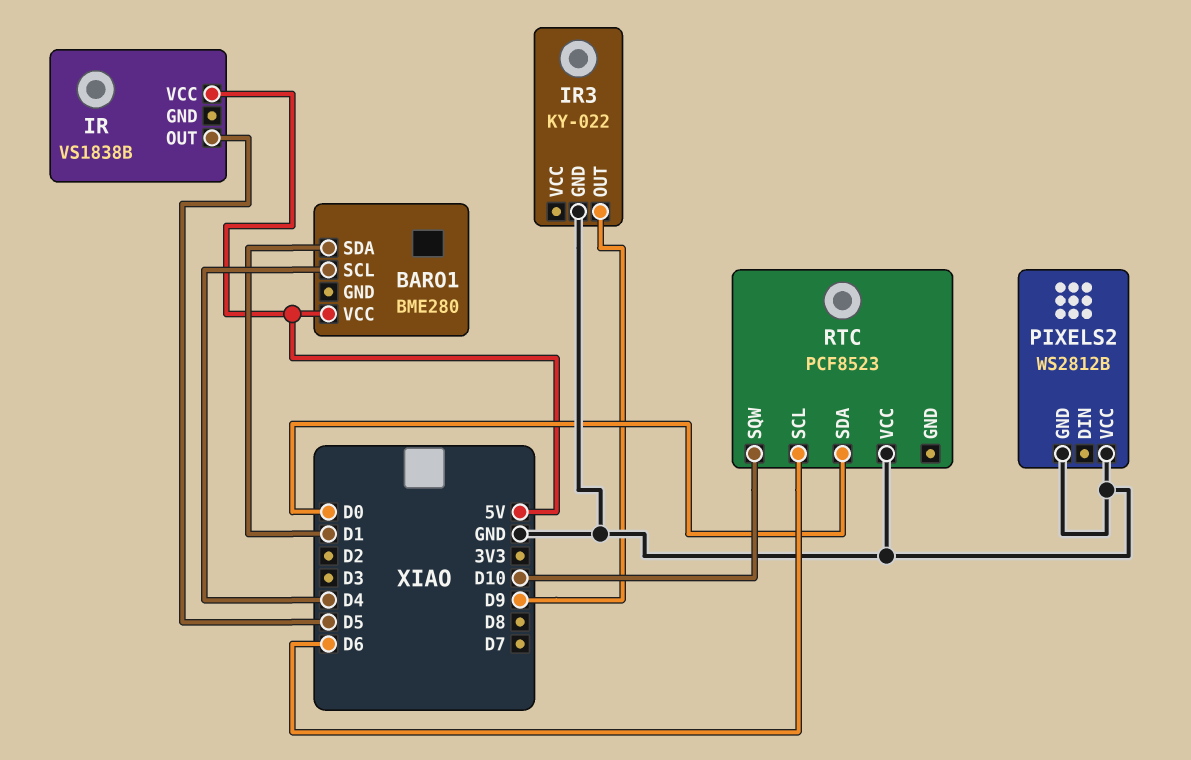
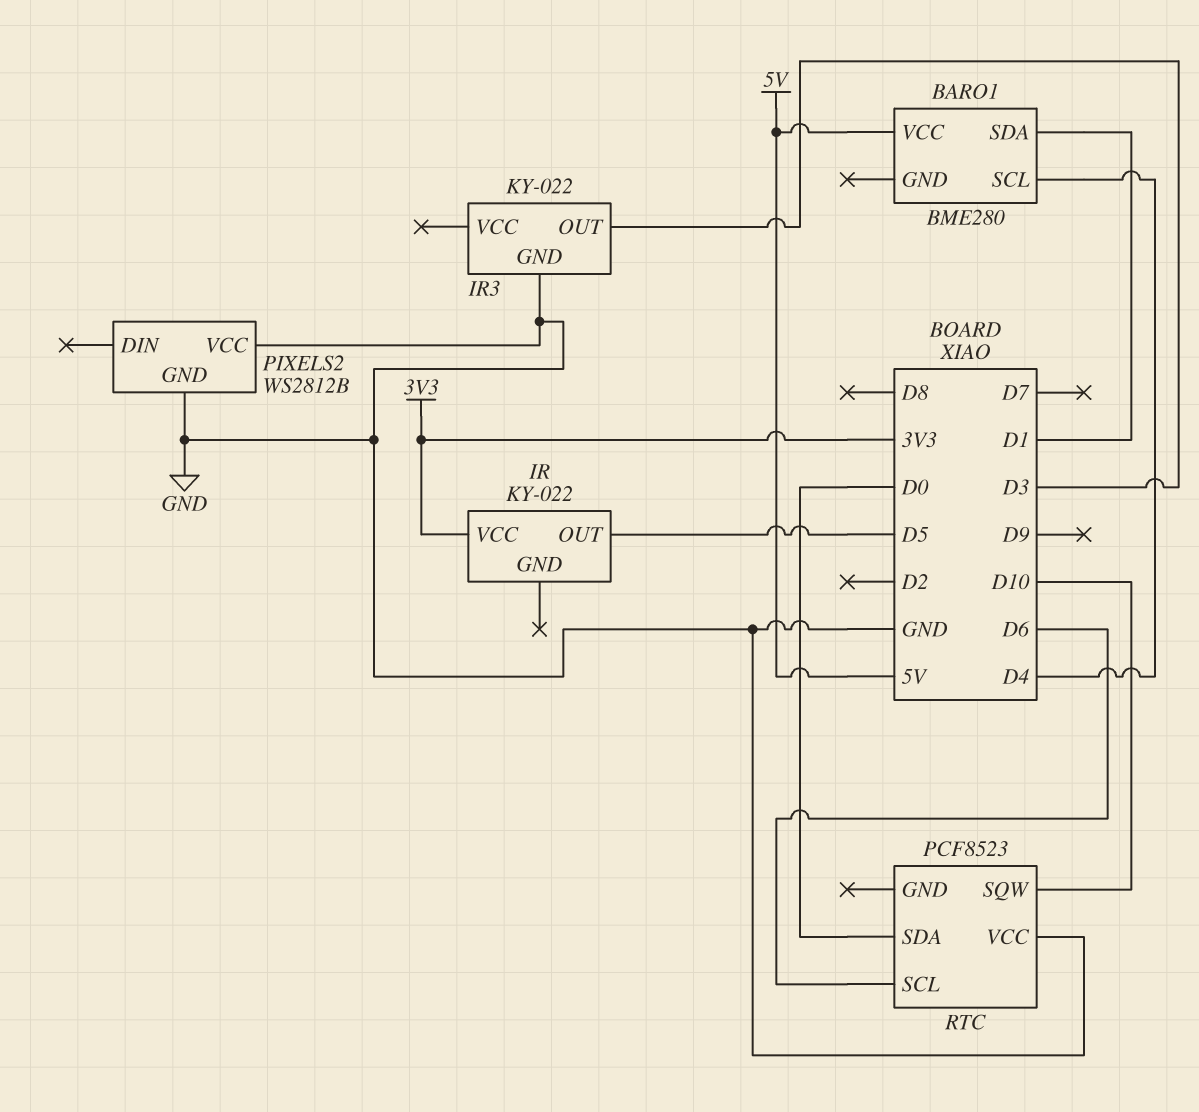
IR: VS1838B -> KY-022
IR pin VCC: 5V -> 3V3
IR3 pin OUT: D9 -> D3

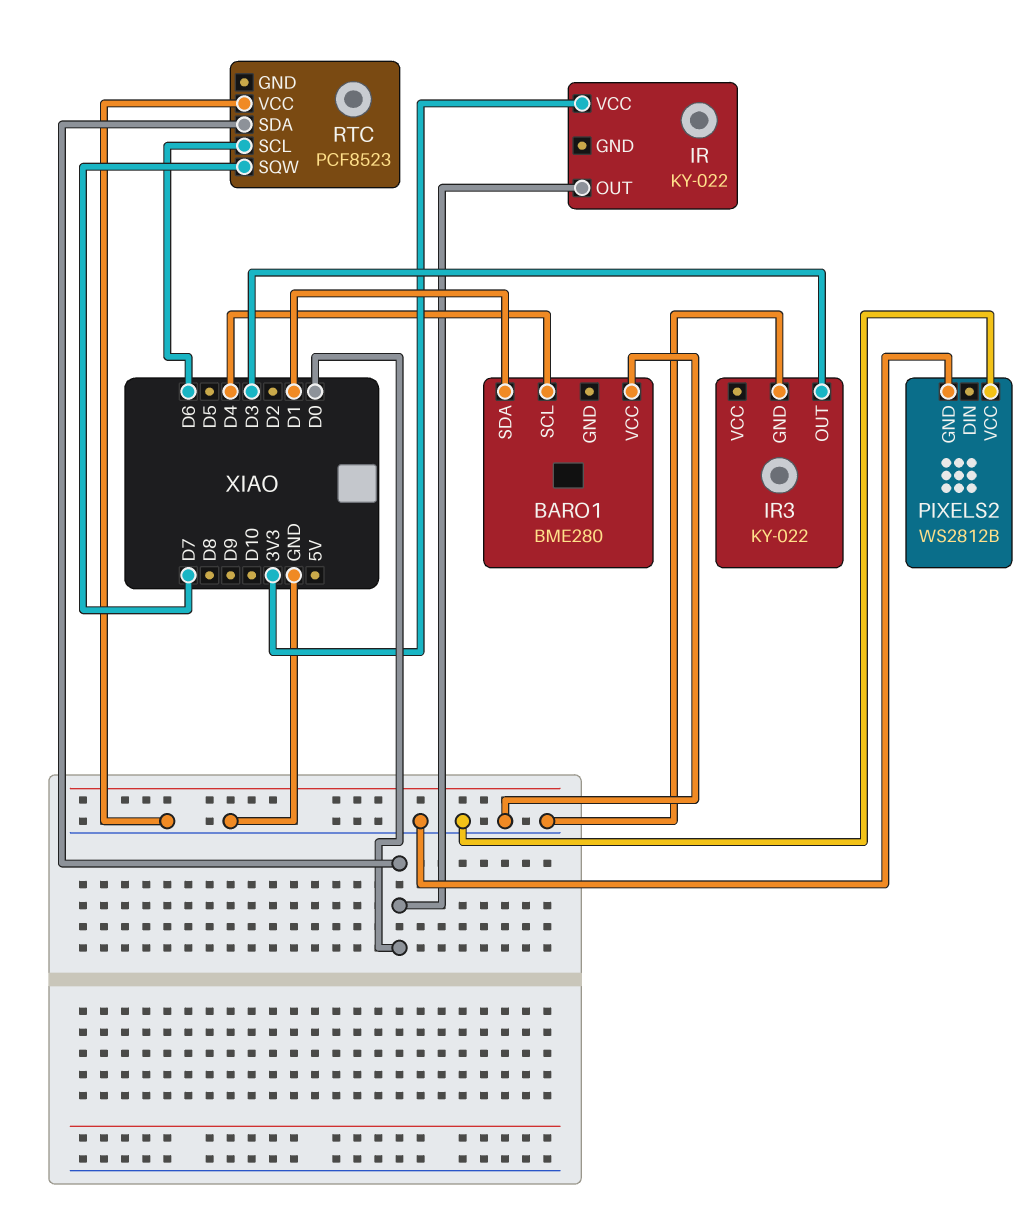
BARO1 pin VCC: 5V -> GND
IR pin OUT: D5 -> D0
RTC pin SQW: D10 -> D7

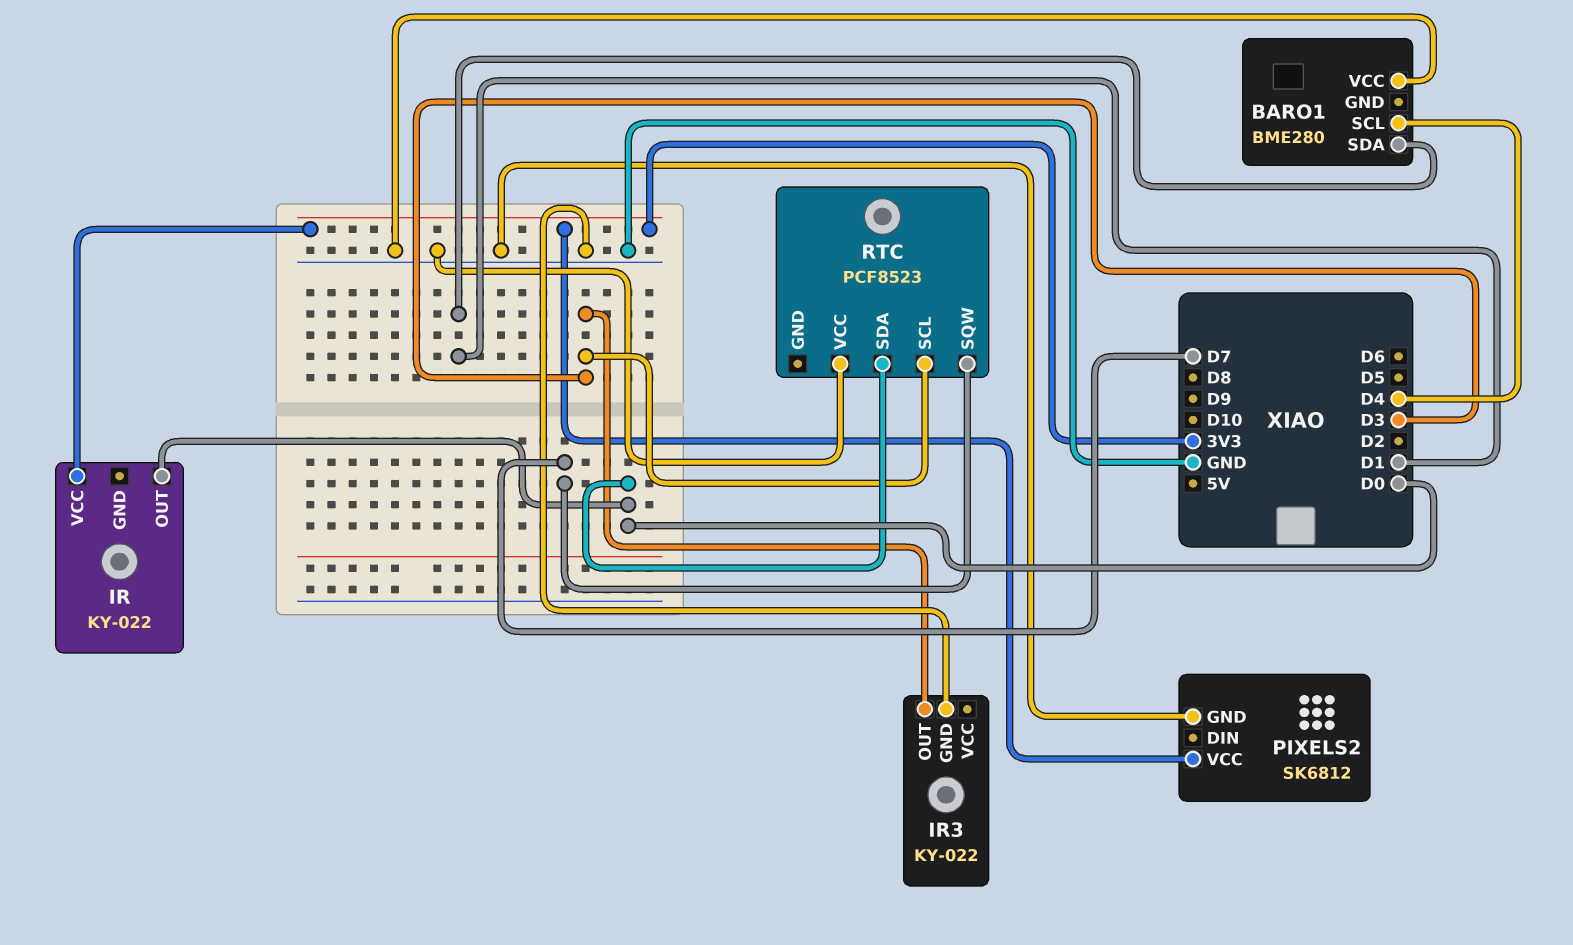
PIXELS2: WS2812B -> SK6812
PIXELS2 pin VCC: GND -> 3V3
RTC pin SCL: D6 -> D3

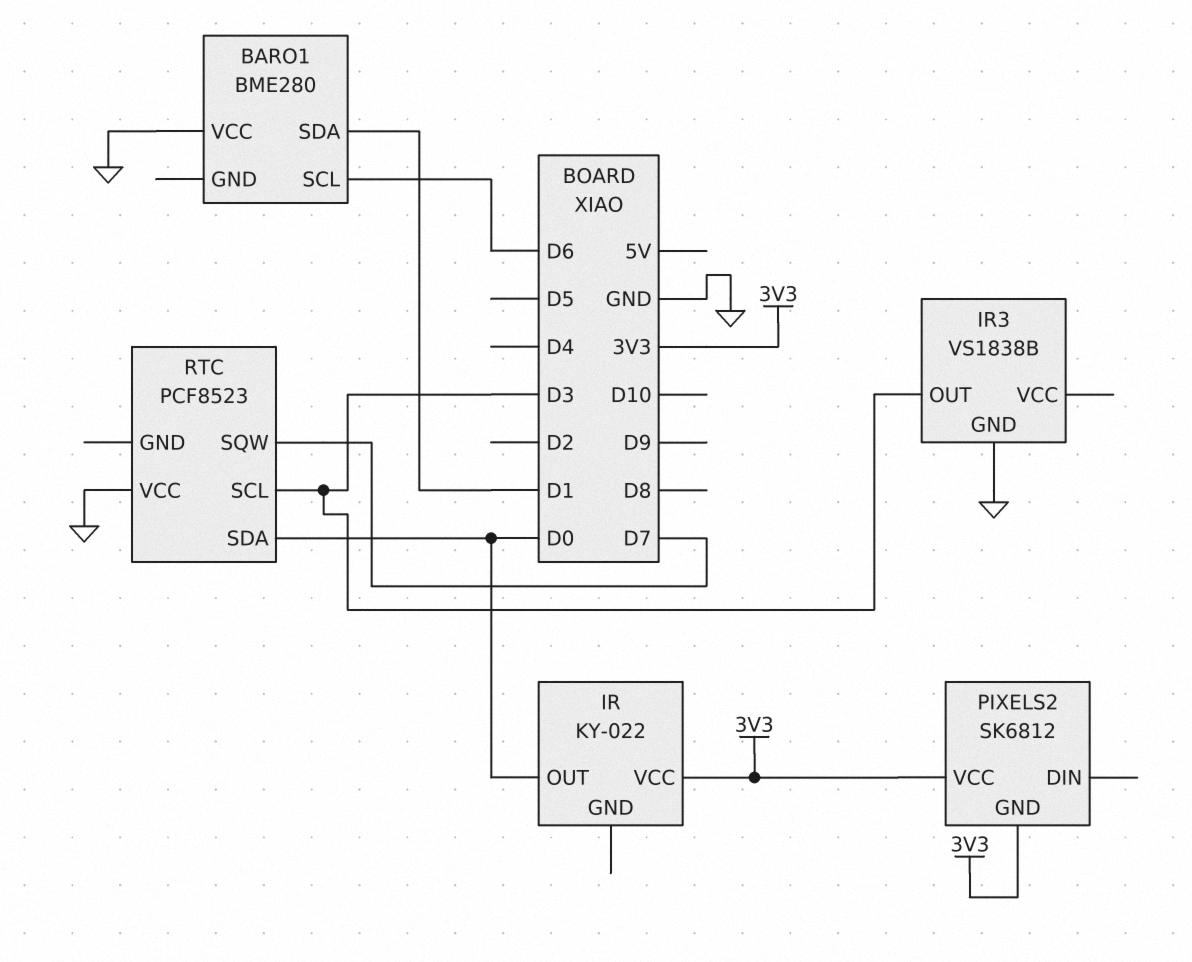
BARO1 pin SCL: D4 -> D6
IR3: KY-022 -> VS1838B
PIXELS2 pin GND: GND -> 3V3

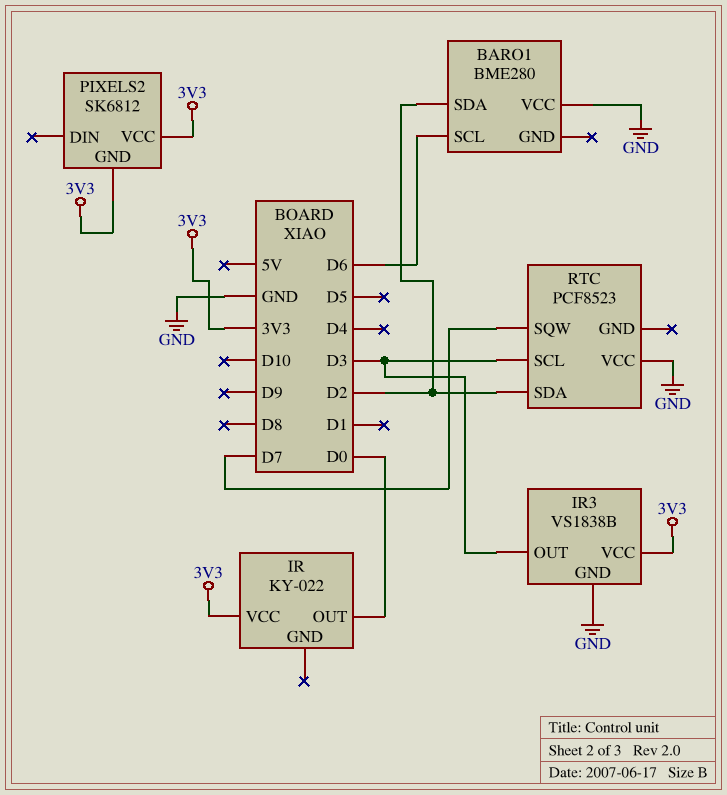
BARO1 pin SDA: D1 -> D2
IR3 pin VCC: none -> 3V3
RTC pin SDA: D0 -> D2

